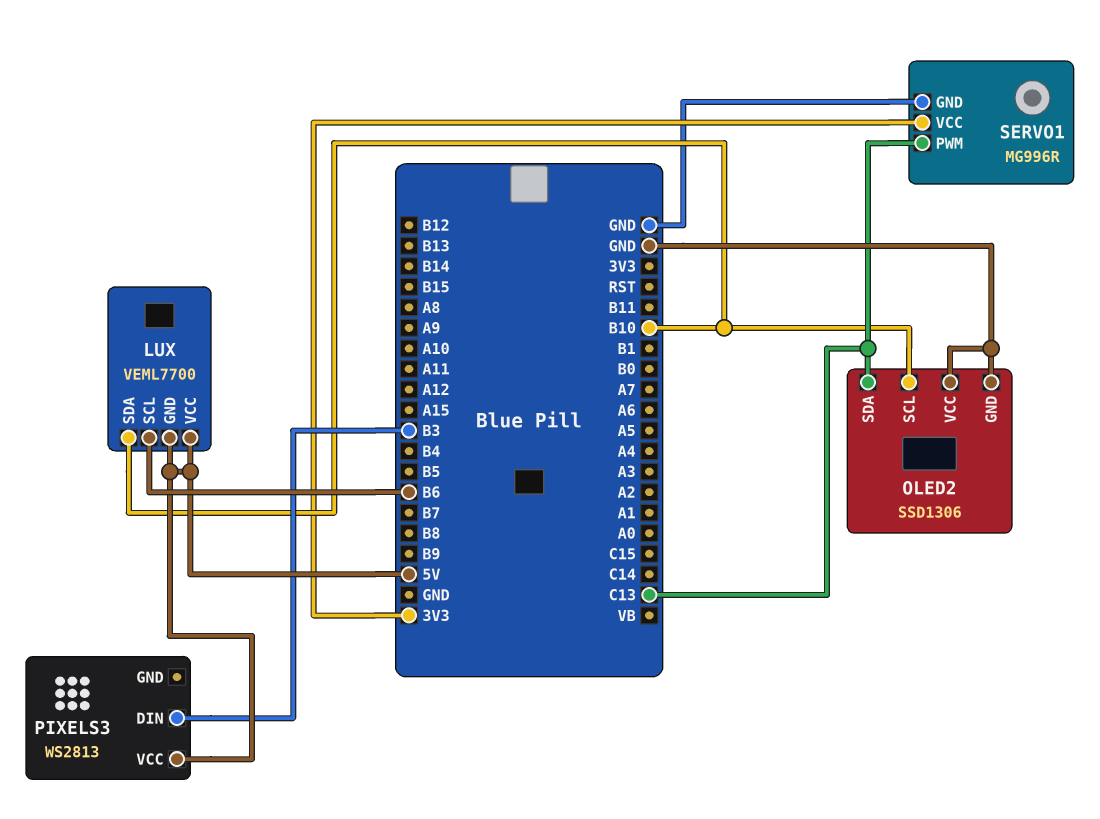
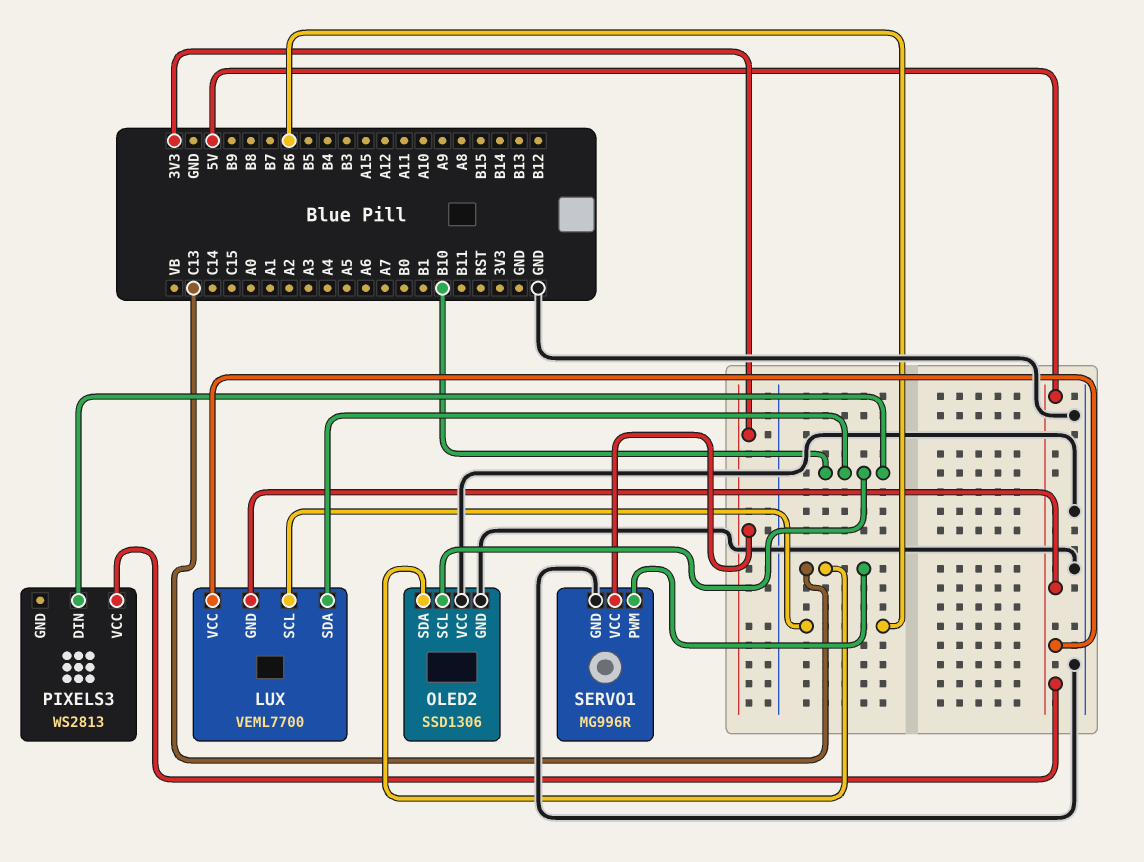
PIXELS3 pin DIN: B3 -> B10

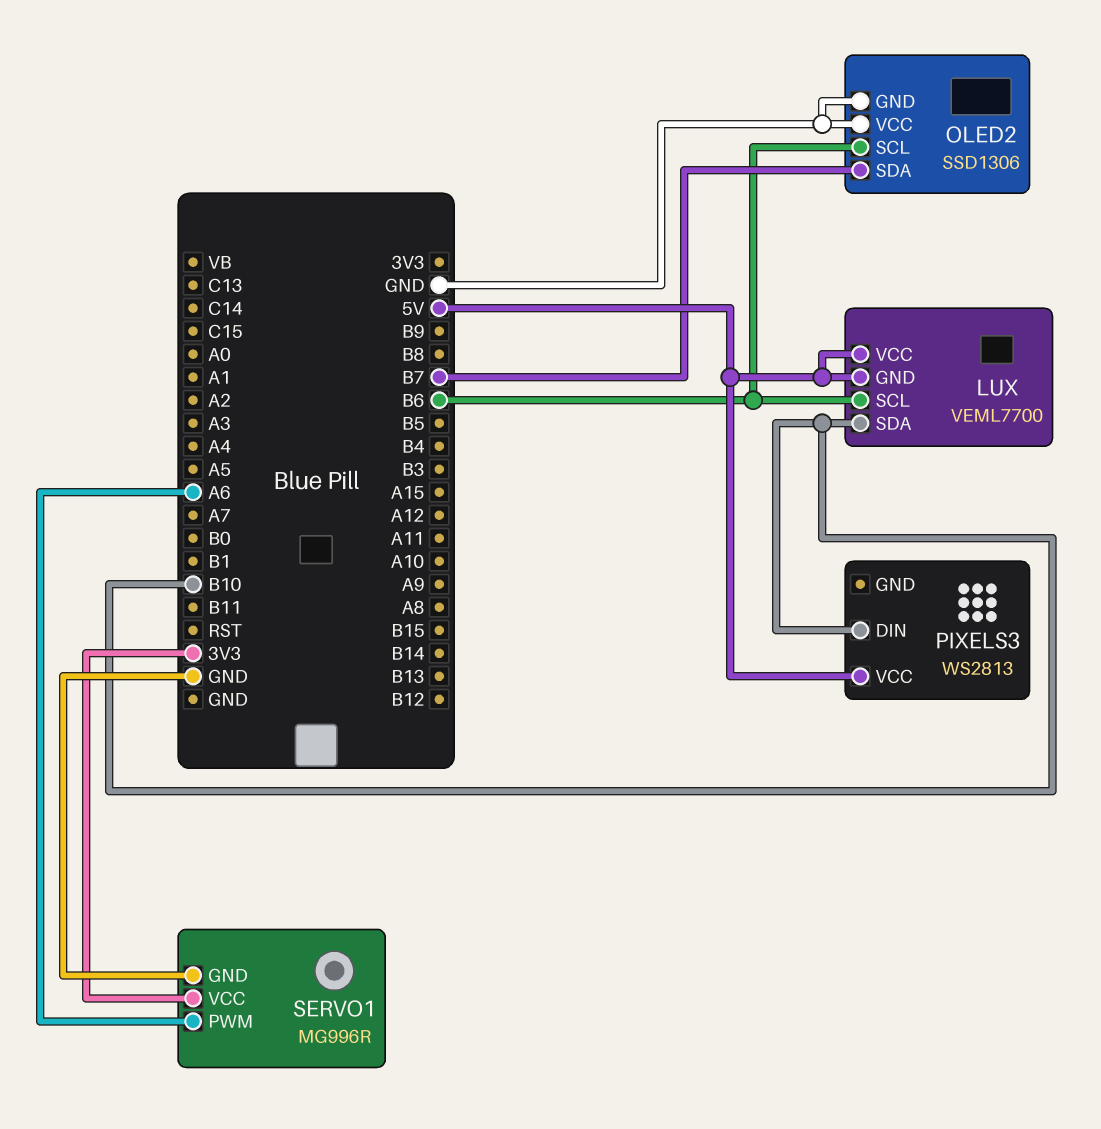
OLED2 pin SCL: B10 -> B6
OLED2 pin SDA: C13 -> B7
SERVO1 pin PWM: C13 -> A6

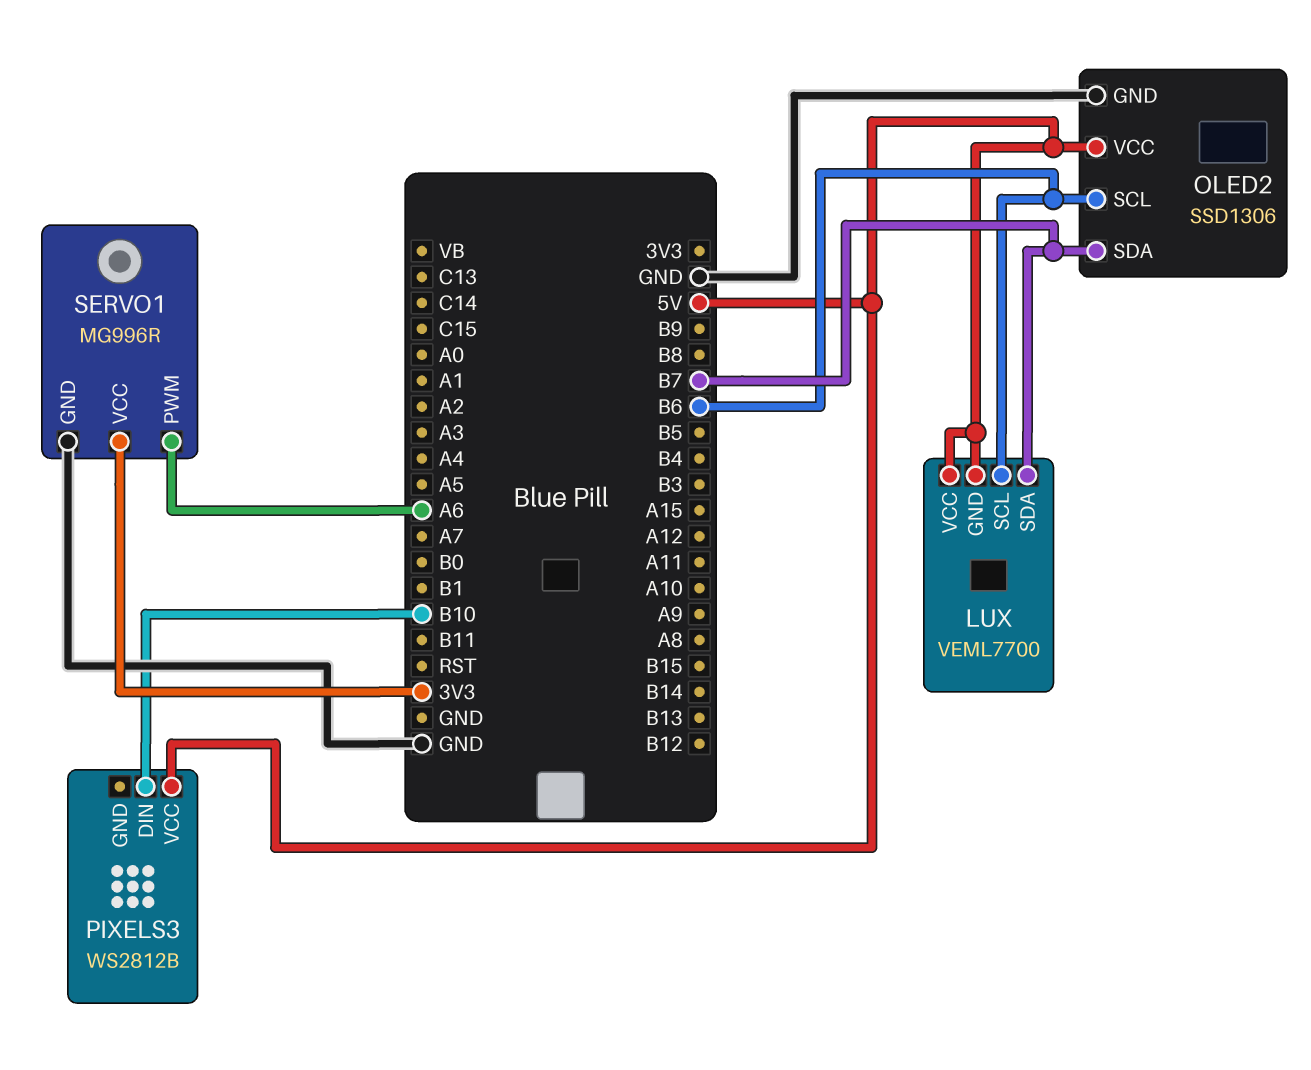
LUX pin SDA: B10 -> B7
OLED2 pin VCC: GND -> 5V
PIXELS3: WS2813 -> WS2812B

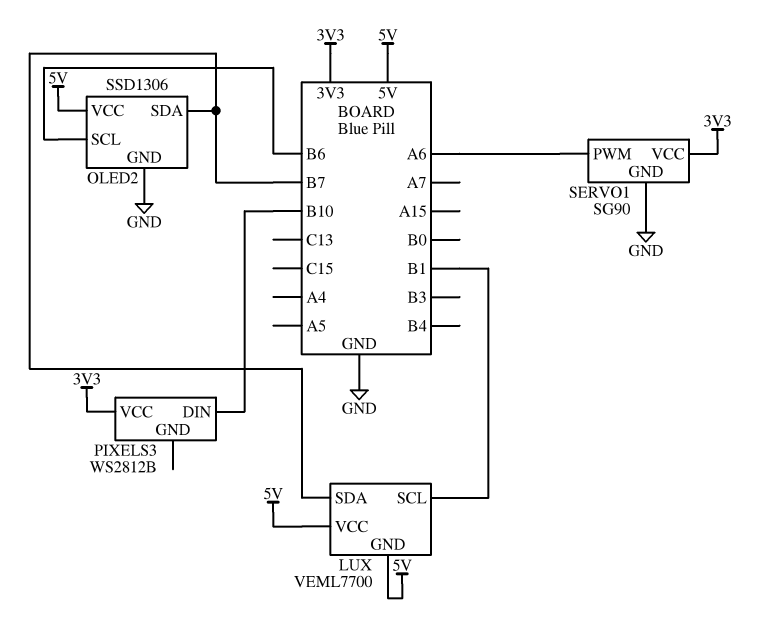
LUX pin SCL: B6 -> B1
PIXELS3 pin VCC: 5V -> 3V3
SERVO1: MG996R -> SG90

